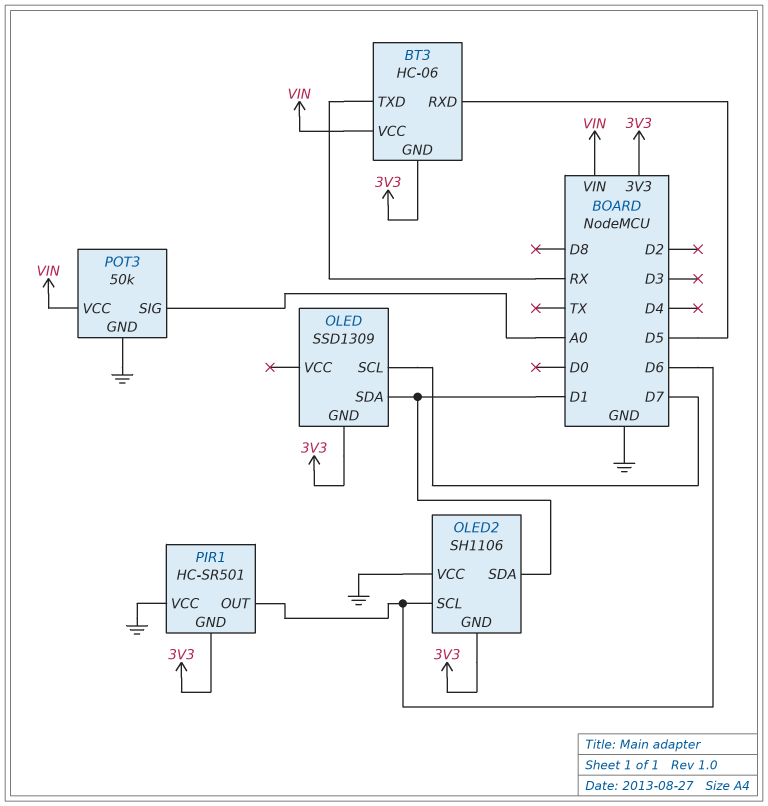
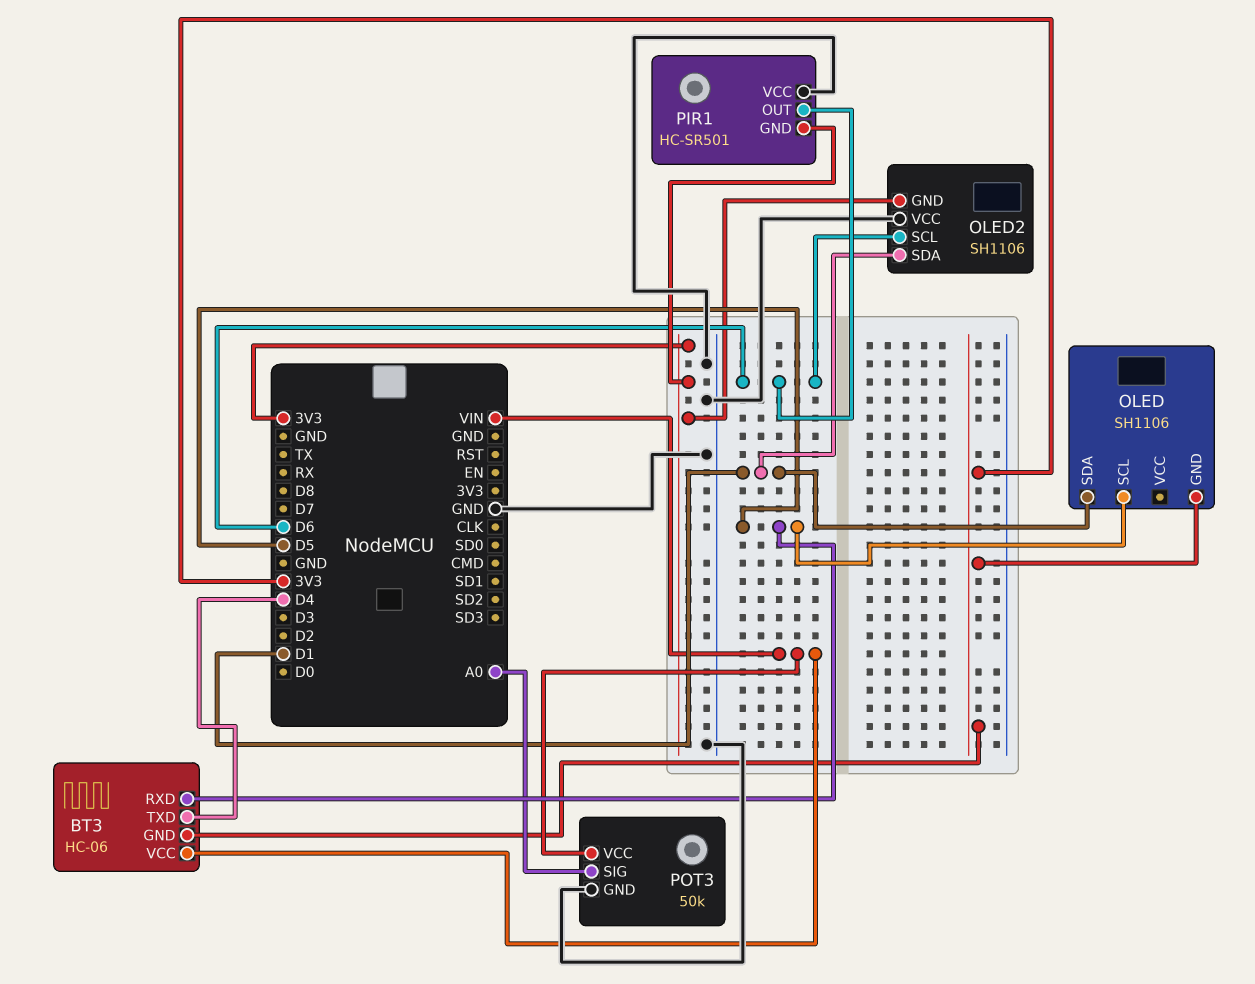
BT3 pin TXD: RX -> D4
OLED: SSD1309 -> SH1106
OLED pin SCL: D7 -> D5

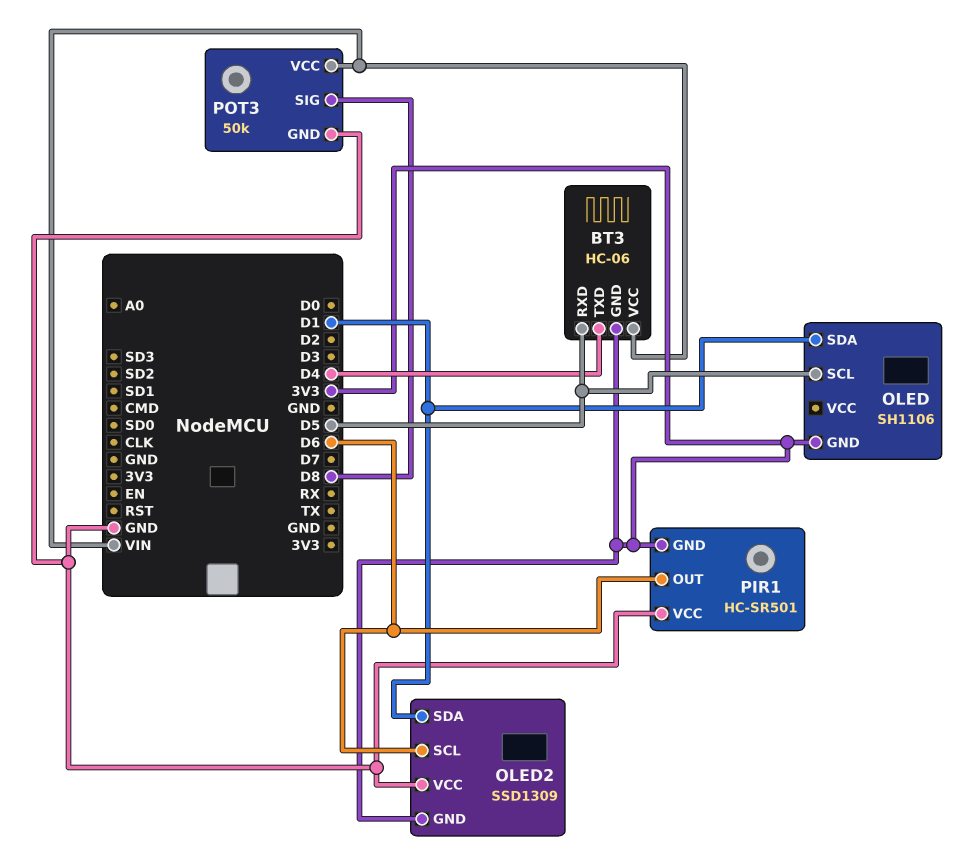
OLED2: SH1106 -> SSD1309
POT3 pin SIG: A0 -> D8

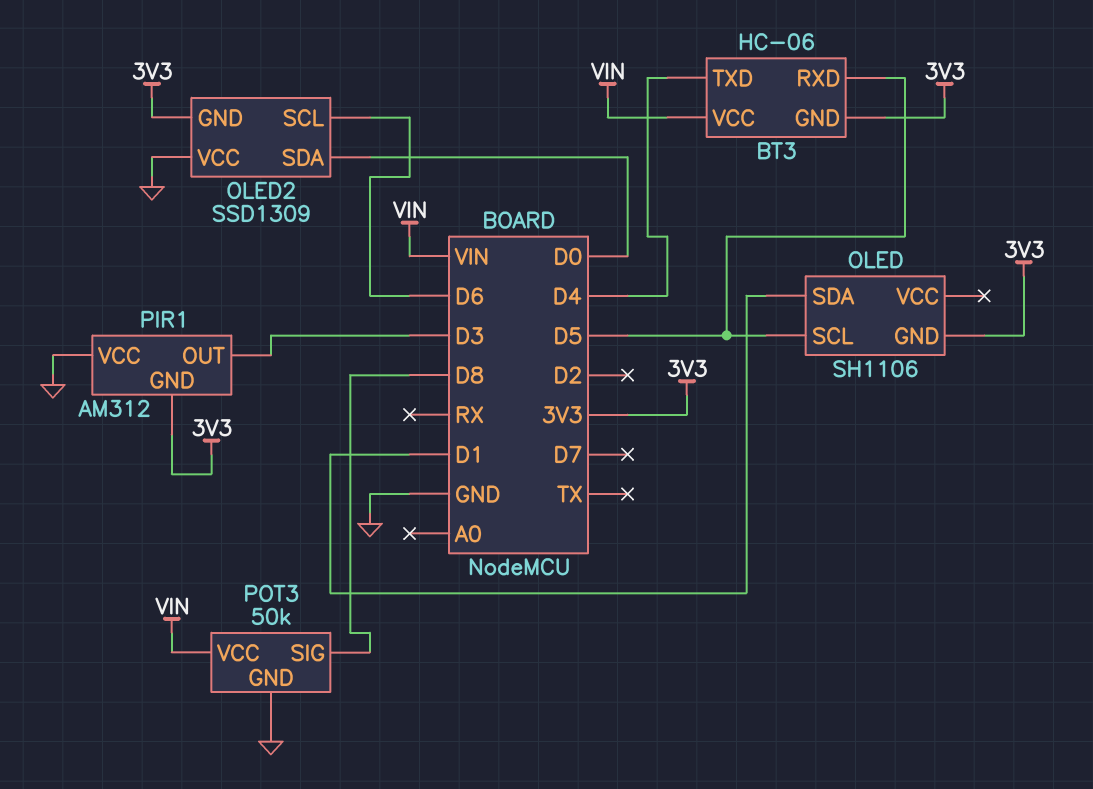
OLED2 pin SDA: D1 -> D0
PIR1: HC-SR501 -> AM312
PIR1 pin OUT: D6 -> D3

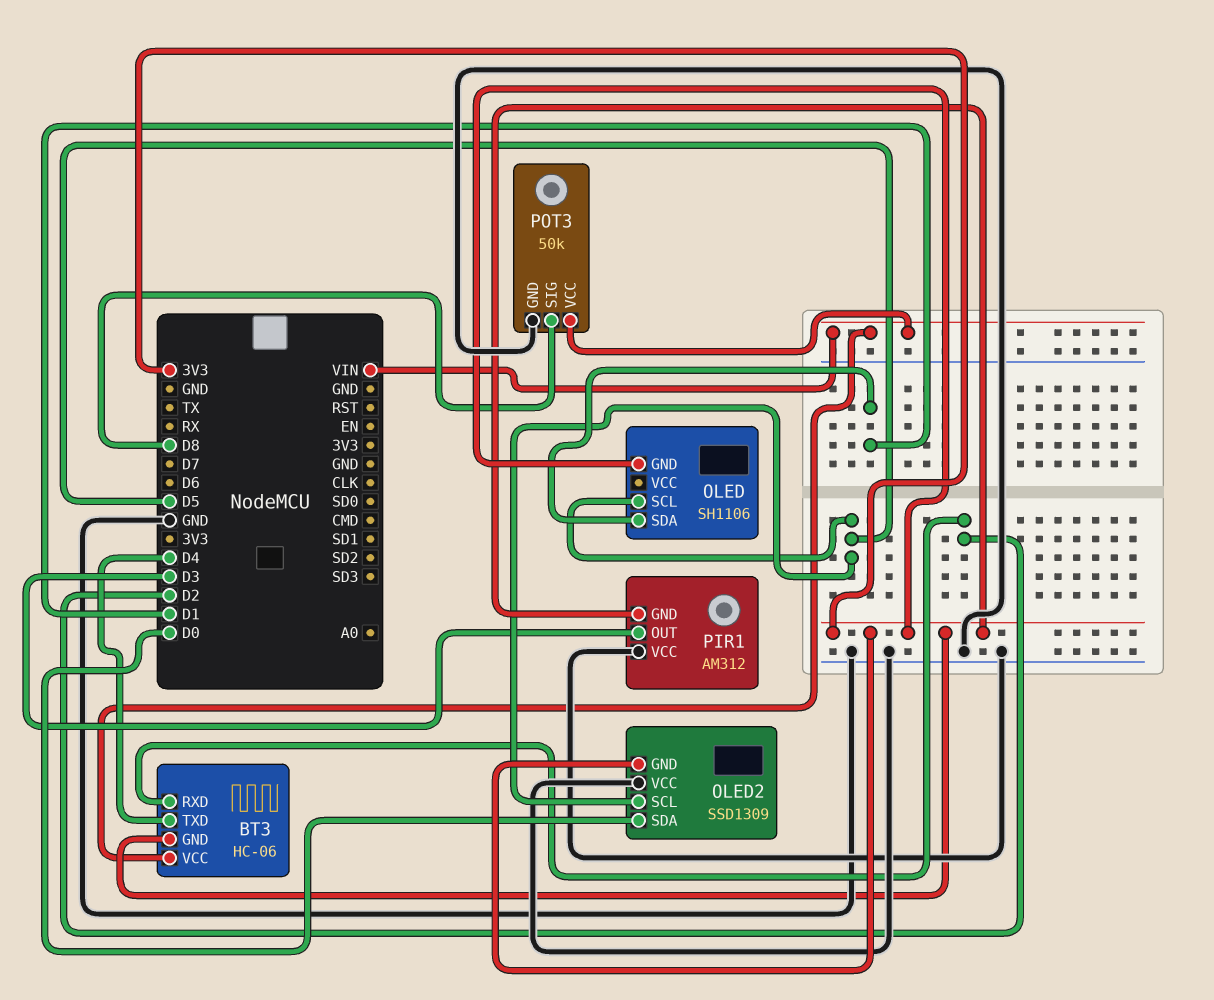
BT3 pin RXD: D5 -> D2
OLED2 pin SCL: D6 -> D5

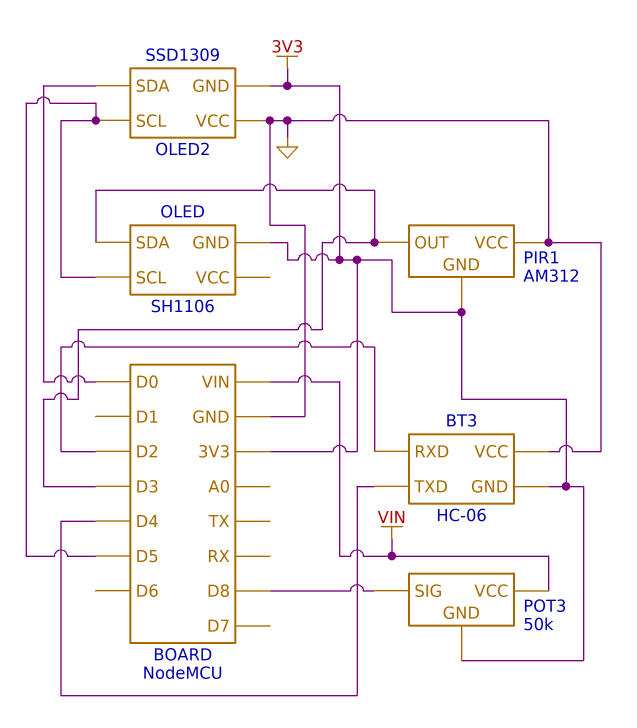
BT3 pin VCC: VIN -> GND
OLED pin SDA: D1 -> D3
POT3 pin GND: GND -> 3V3

